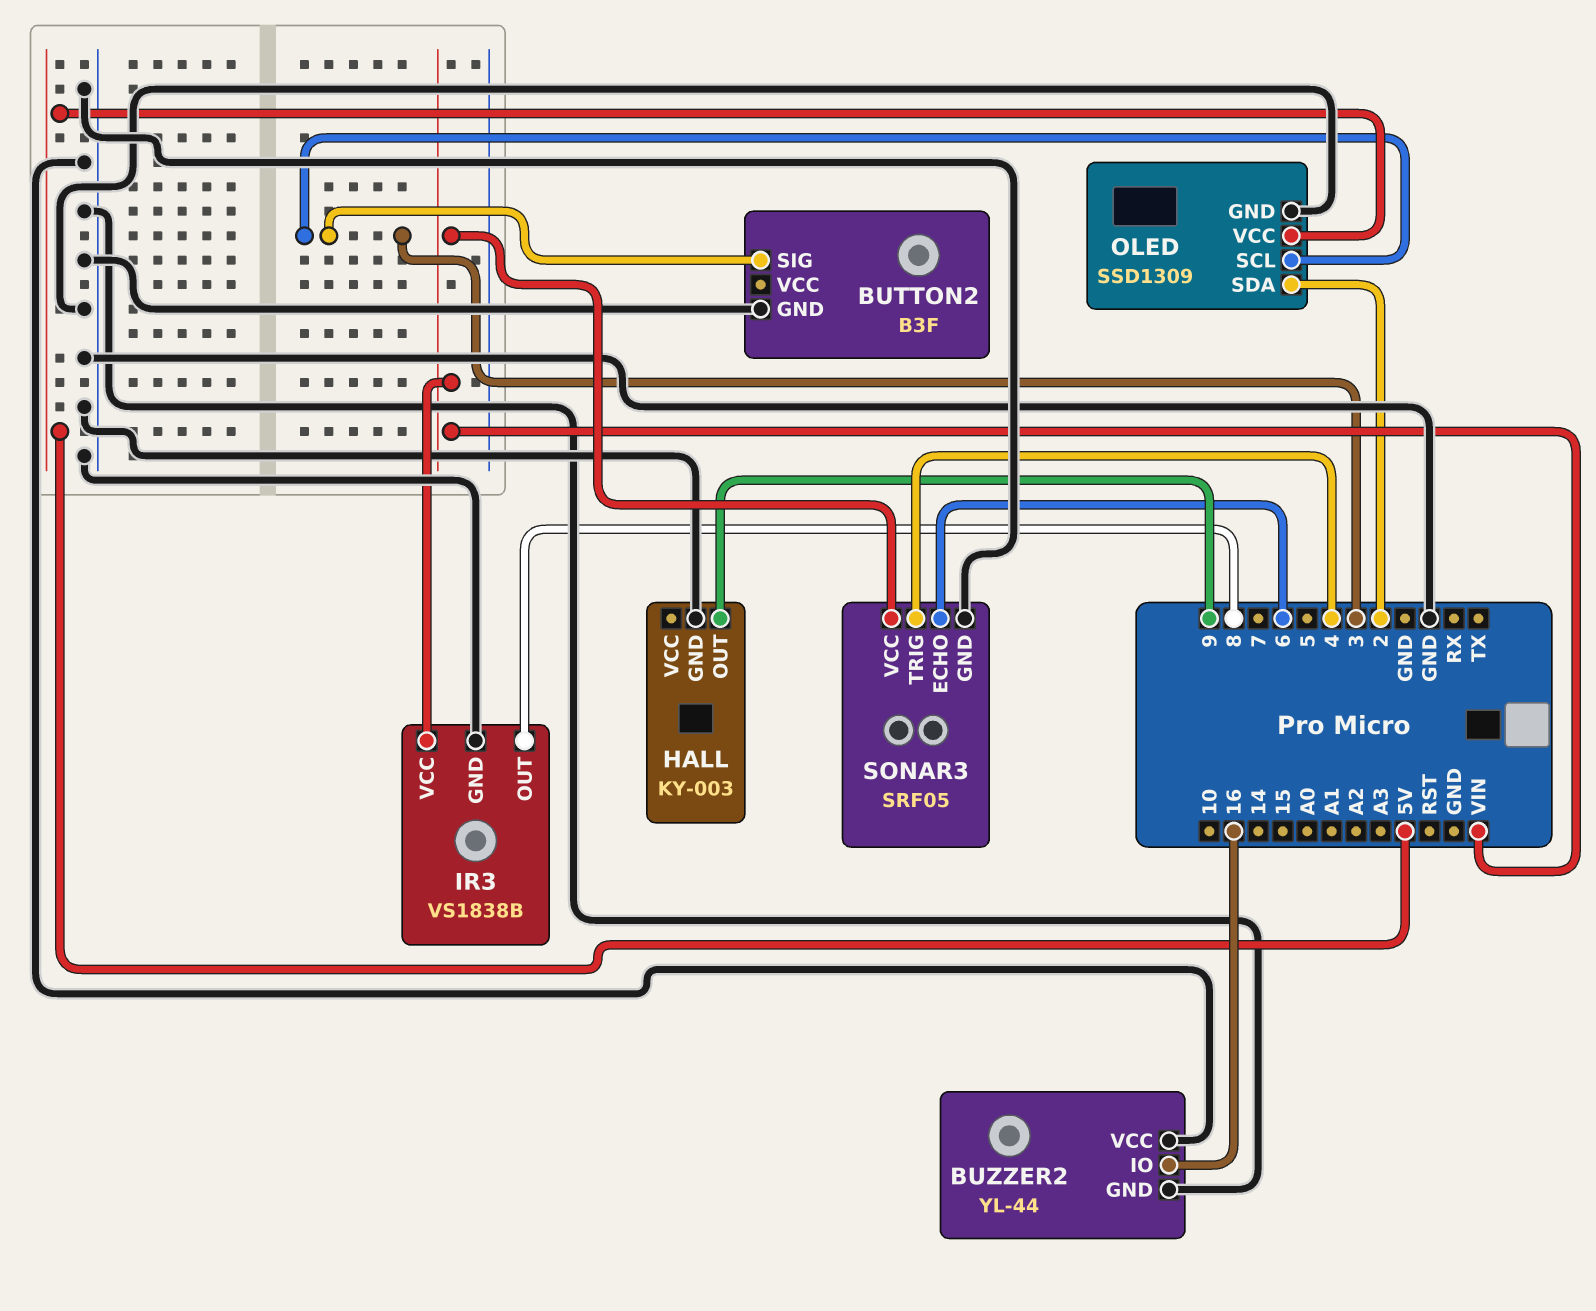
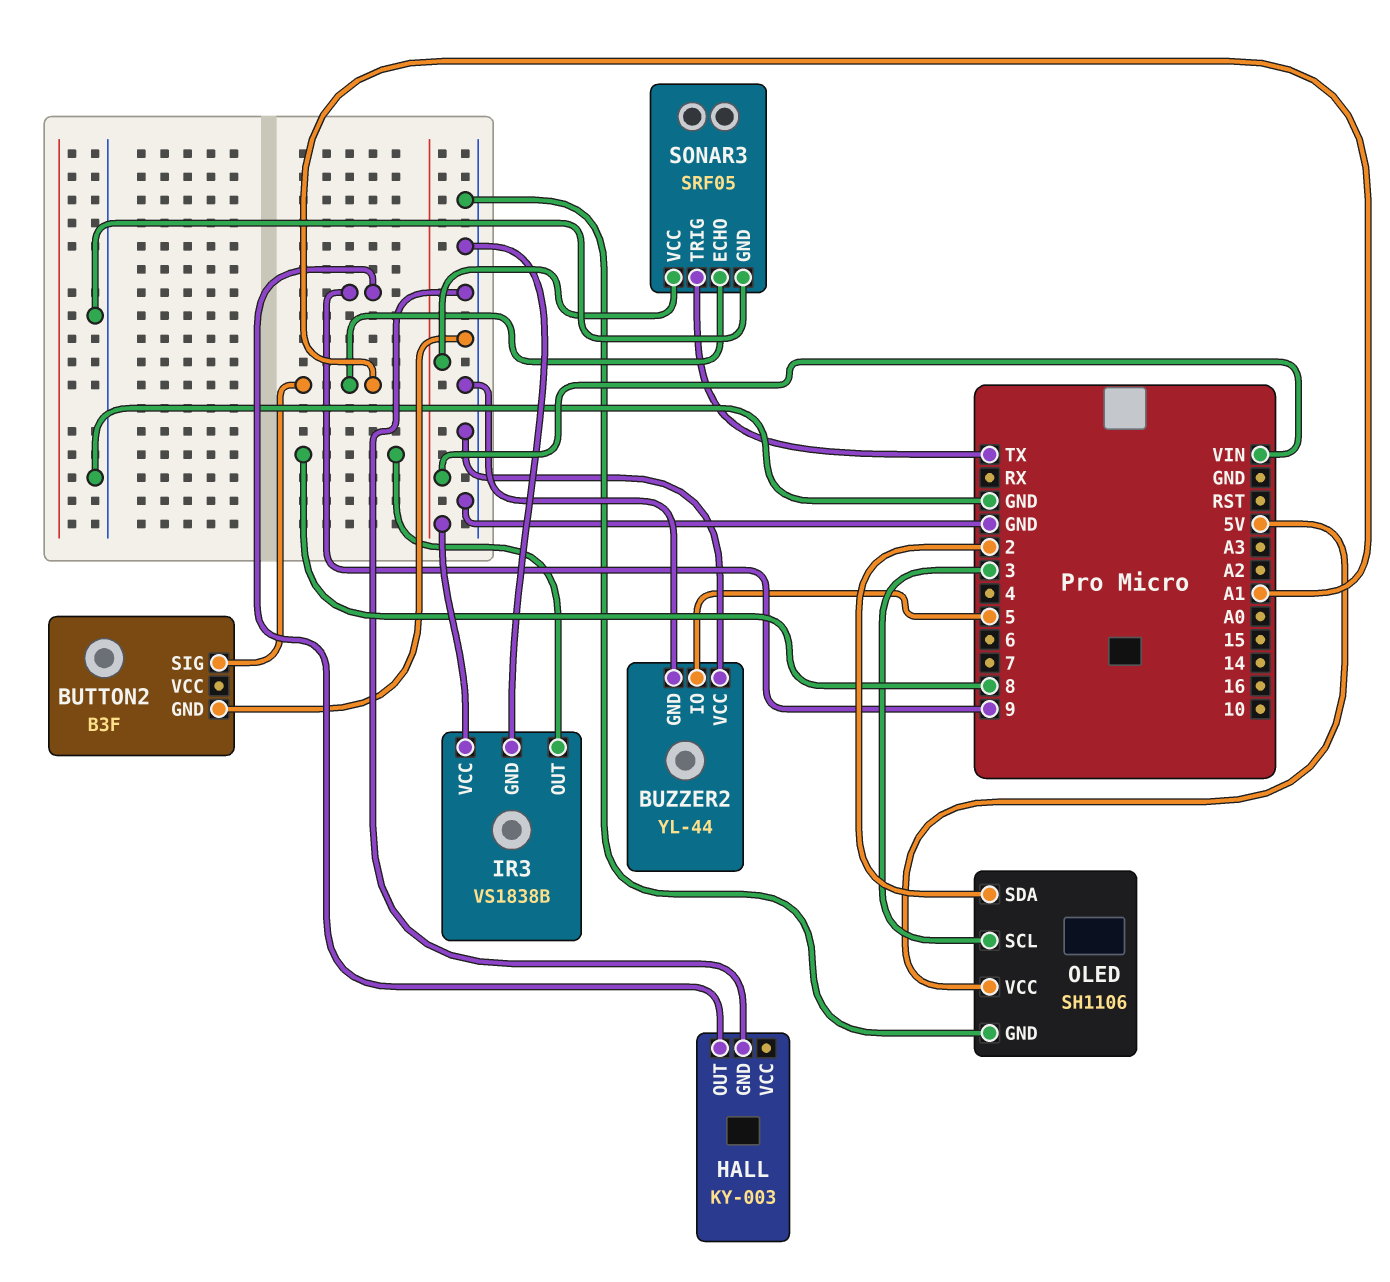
BUTTON2 pin SIG: 3 -> A1
BUZZER2 pin IO: 16 -> 5
OLED: SSD1309 -> SH1106
SONAR3 pin ECHO: 6 -> A1
SONAR3 pin TRIG: 4 -> TX

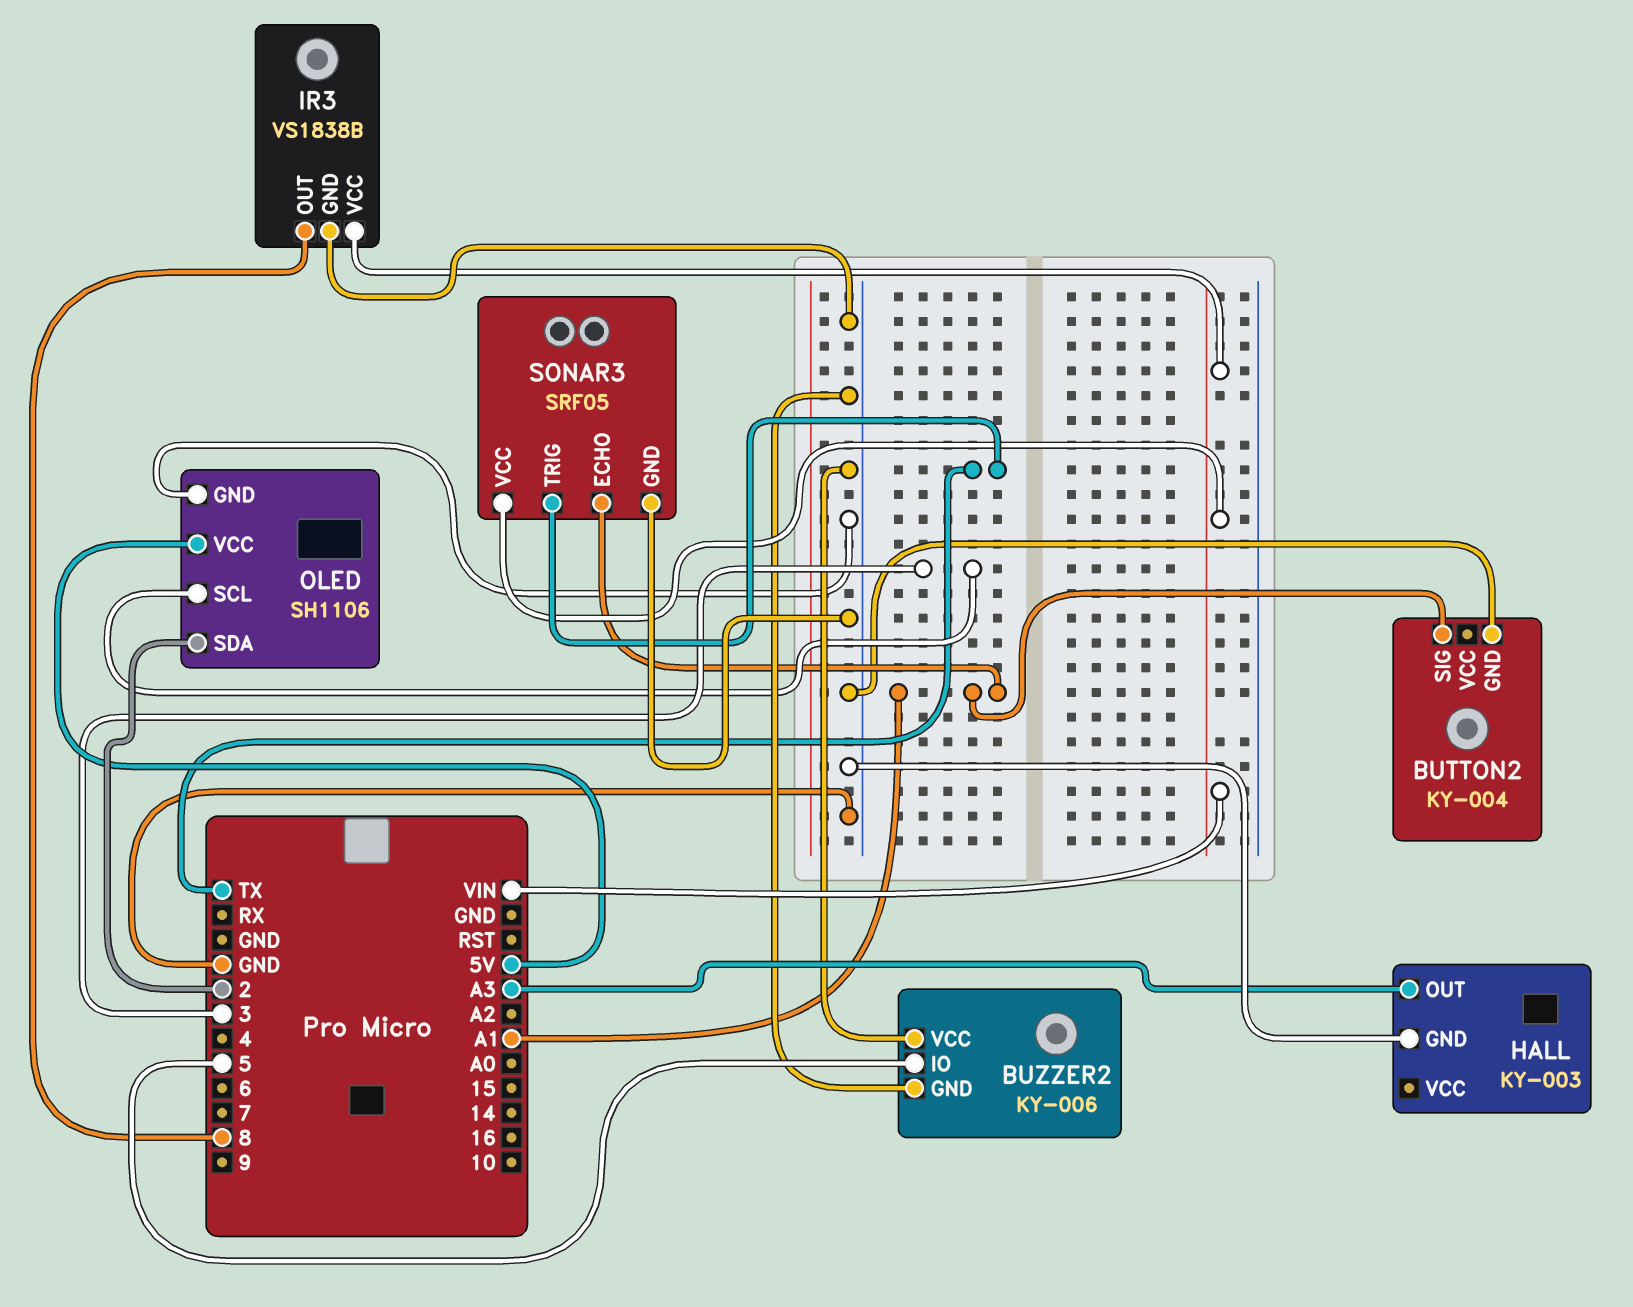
BUTTON2: B3F -> KY-004
BUZZER2: YL-44 -> KY-006
HALL pin OUT: 9 -> A3

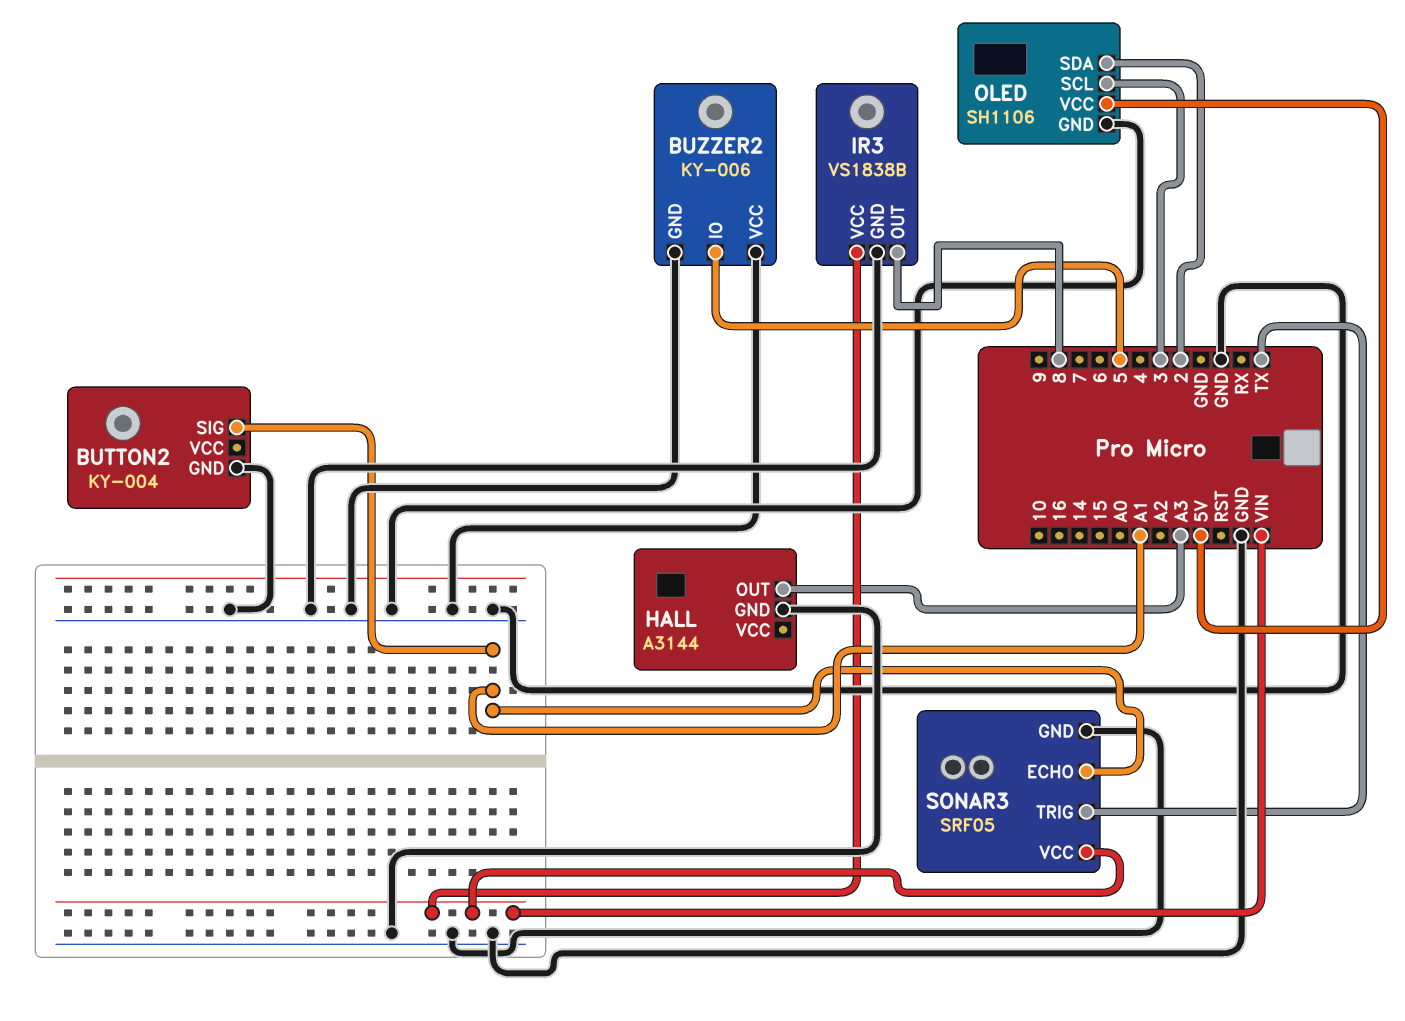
HALL: KY-003 -> A3144

